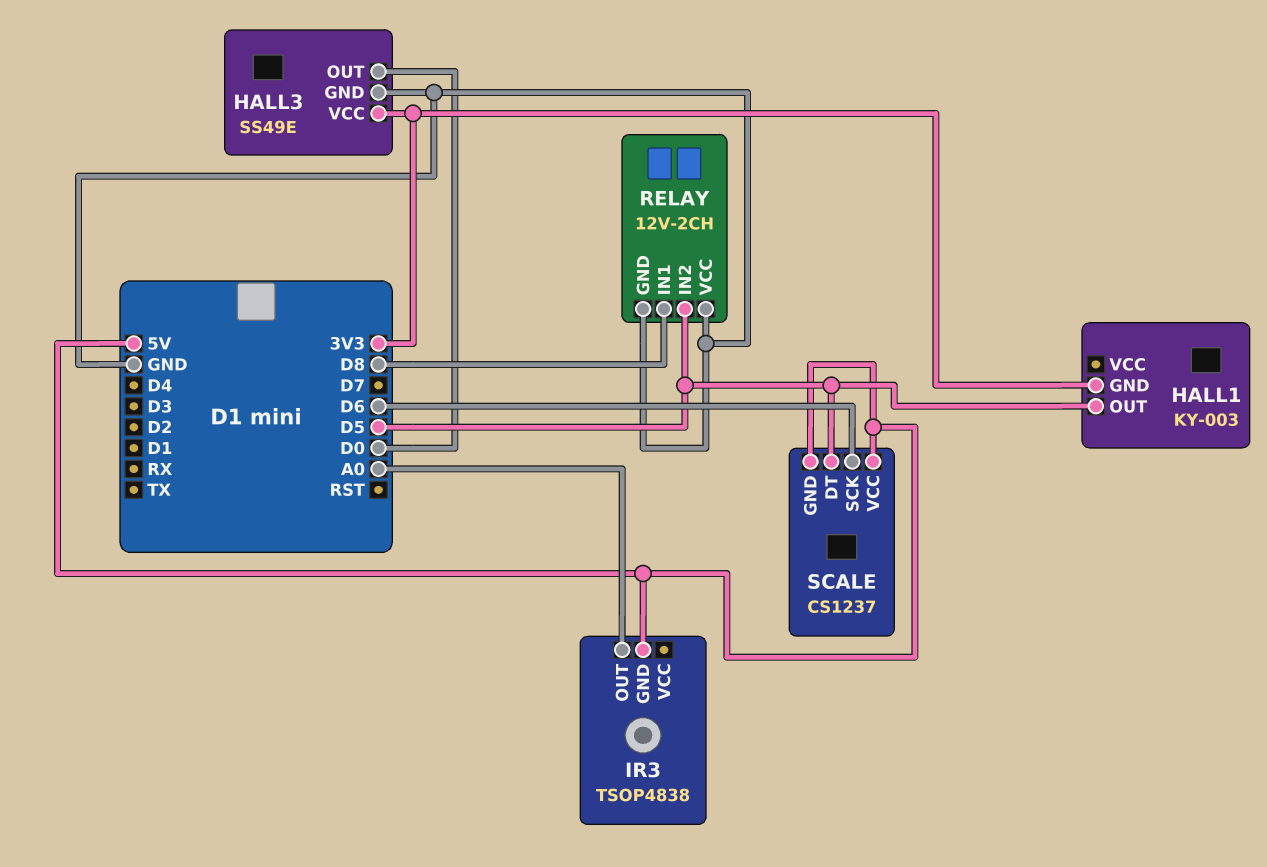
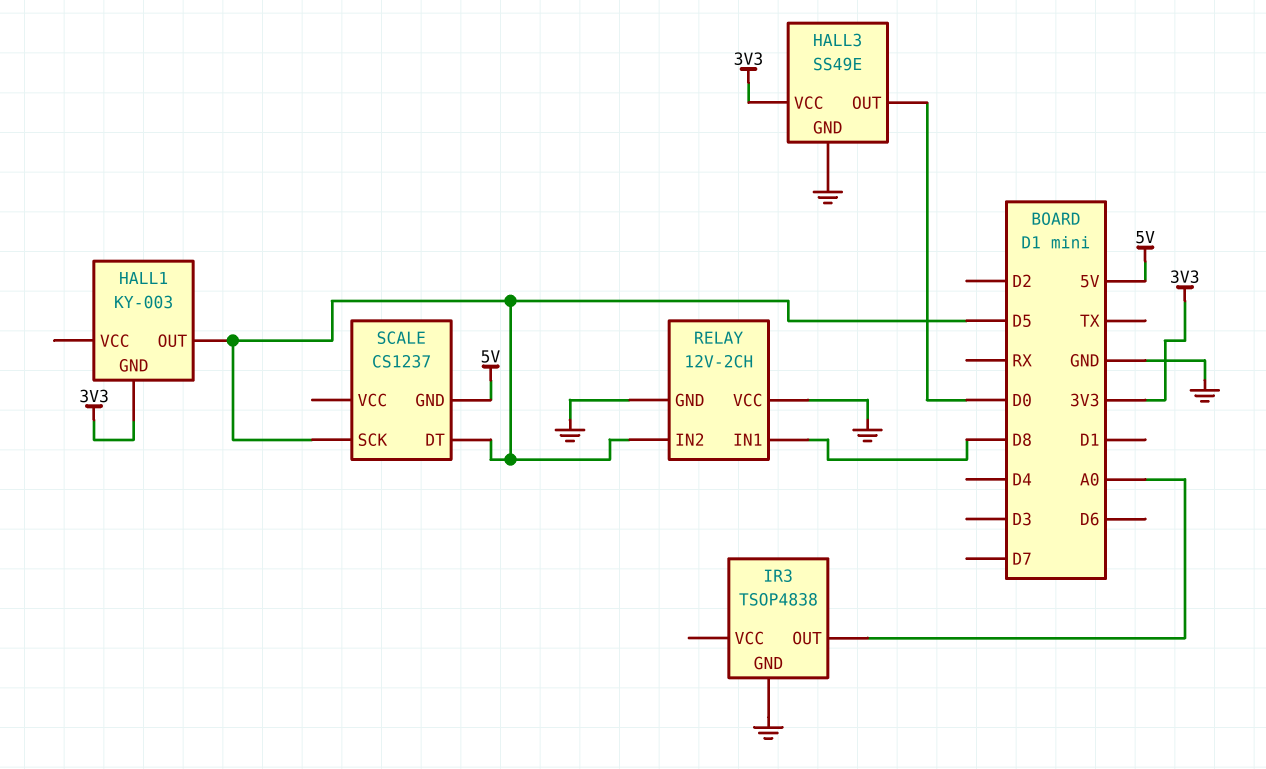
IR3 pin GND: 5V -> GND
SCALE pin SCK: D6 -> D5
SCALE pin VCC: 5V -> none

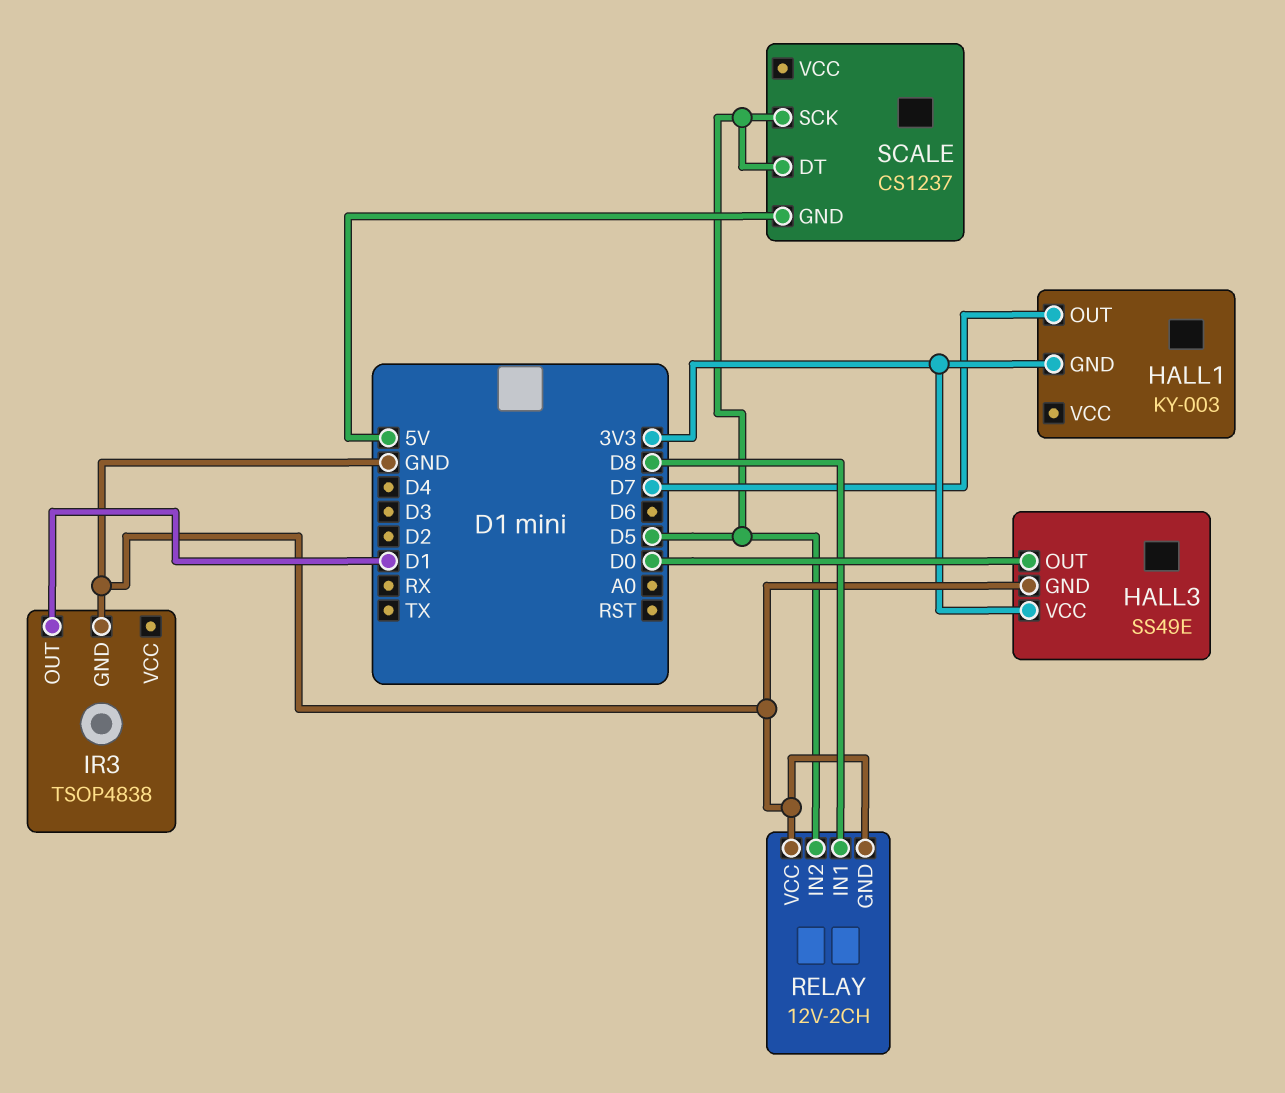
HALL1 pin OUT: D5 -> D7
IR3 pin OUT: A0 -> D1

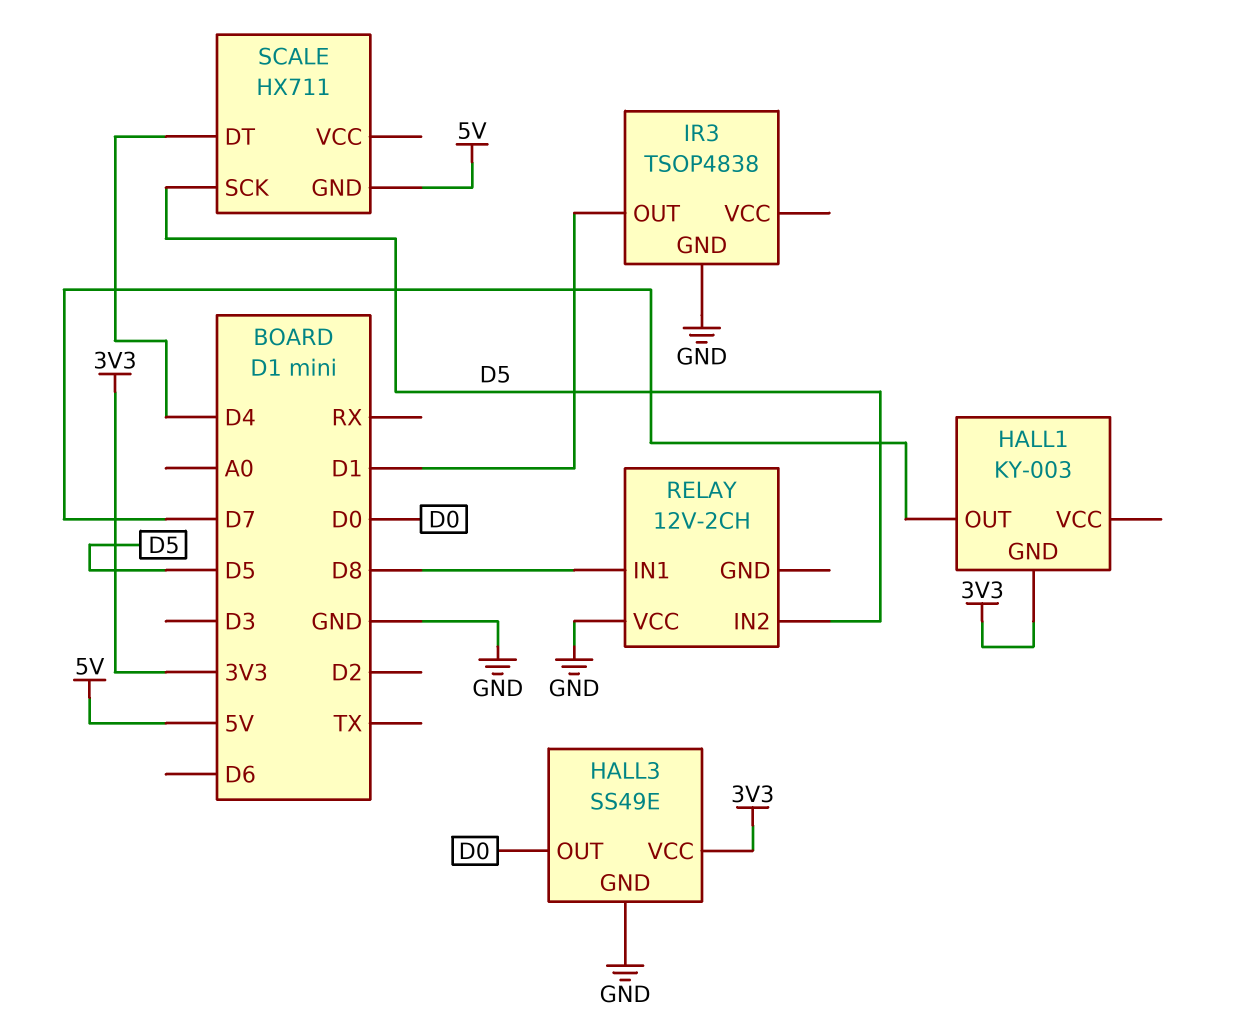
RELAY pin GND: GND -> none
SCALE: CS1237 -> HX711
SCALE pin DT: D5 -> D4

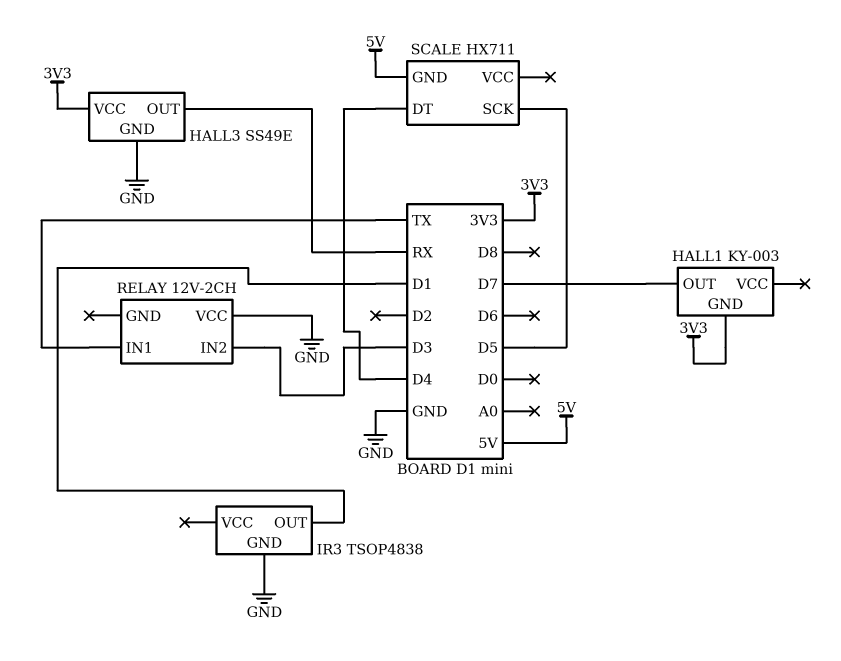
HALL3 pin OUT: D0 -> RX
RELAY pin IN1: D8 -> TX
RELAY pin IN2: D5 -> D3

